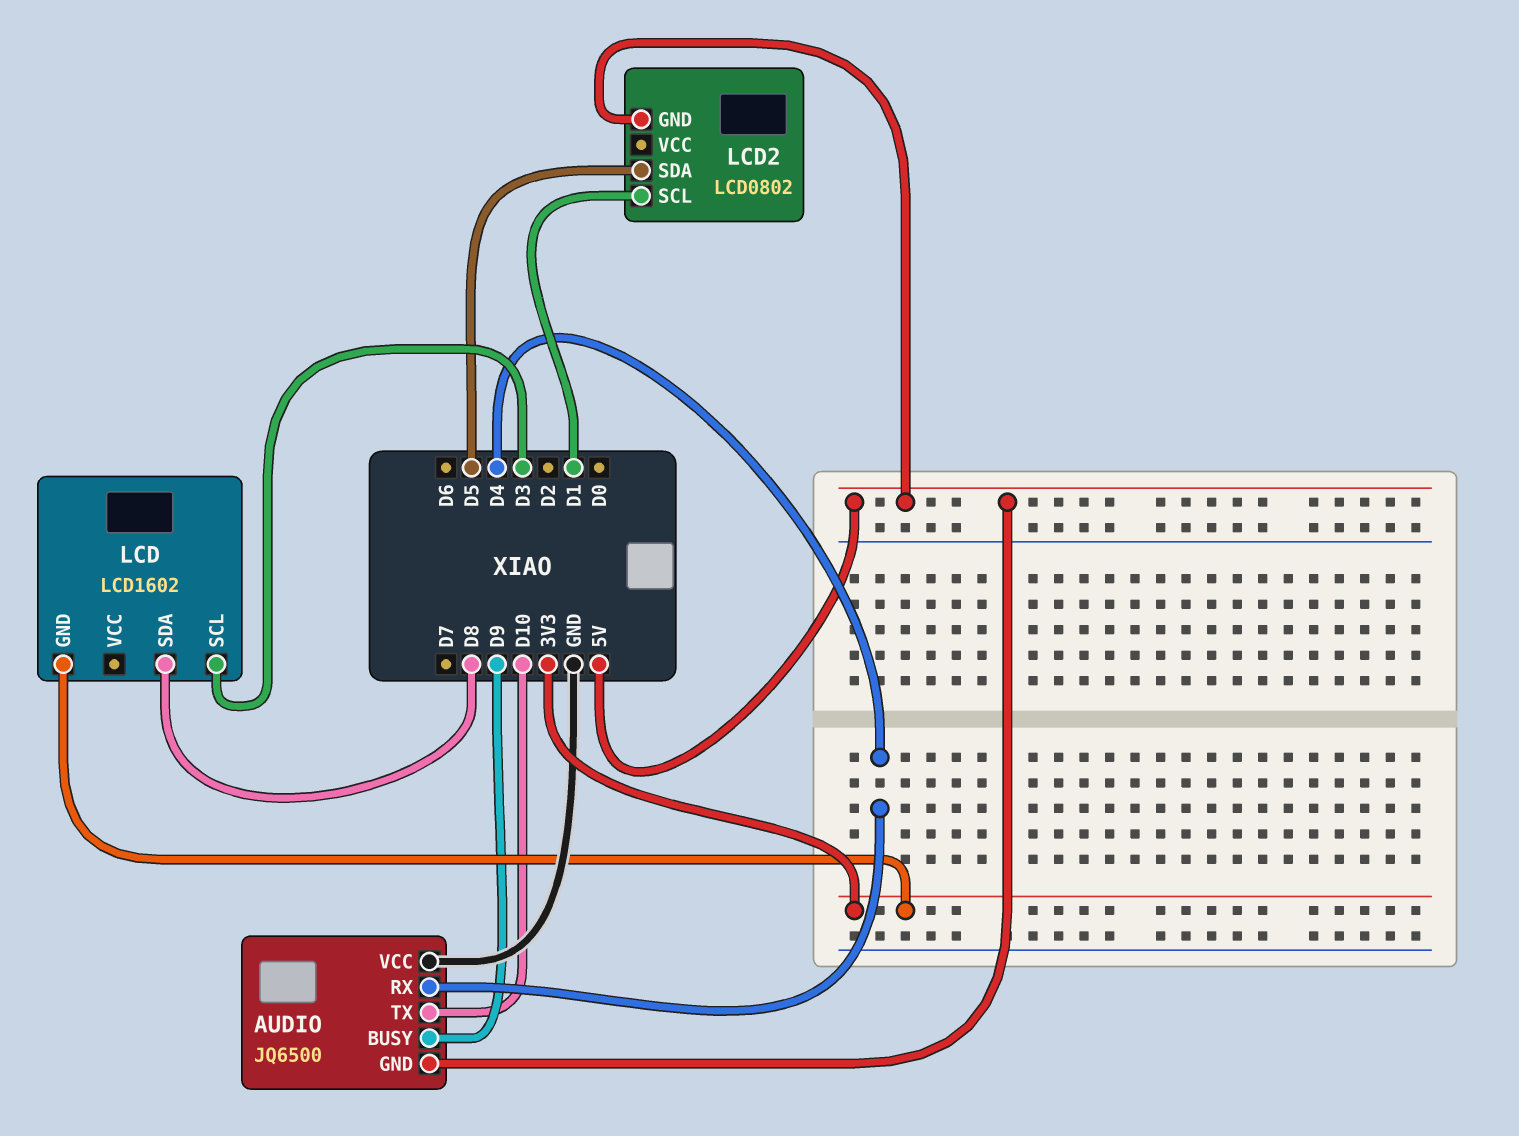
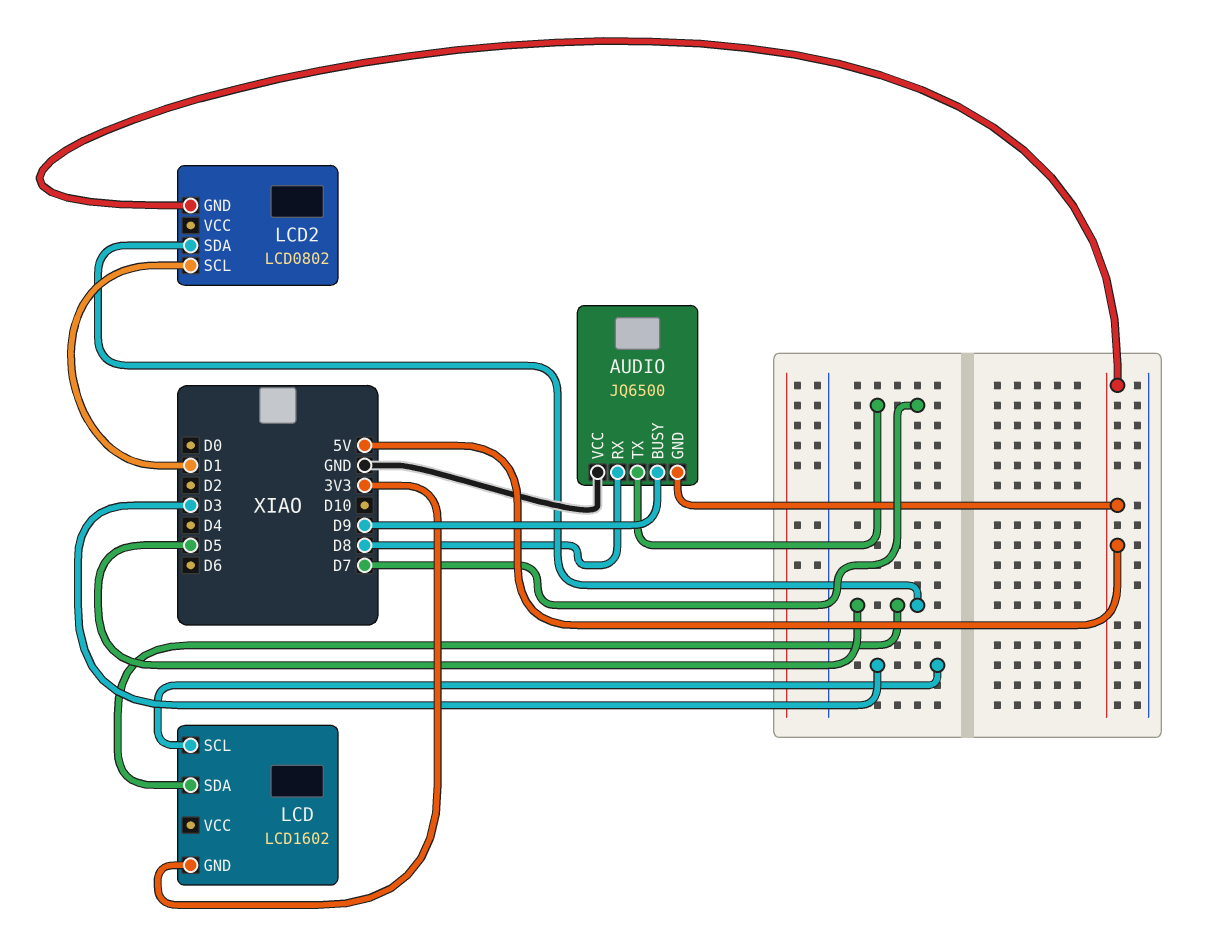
AUDIO pin RX: D4 -> D8
AUDIO pin TX: D10 -> D7
LCD pin SDA: D8 -> D5

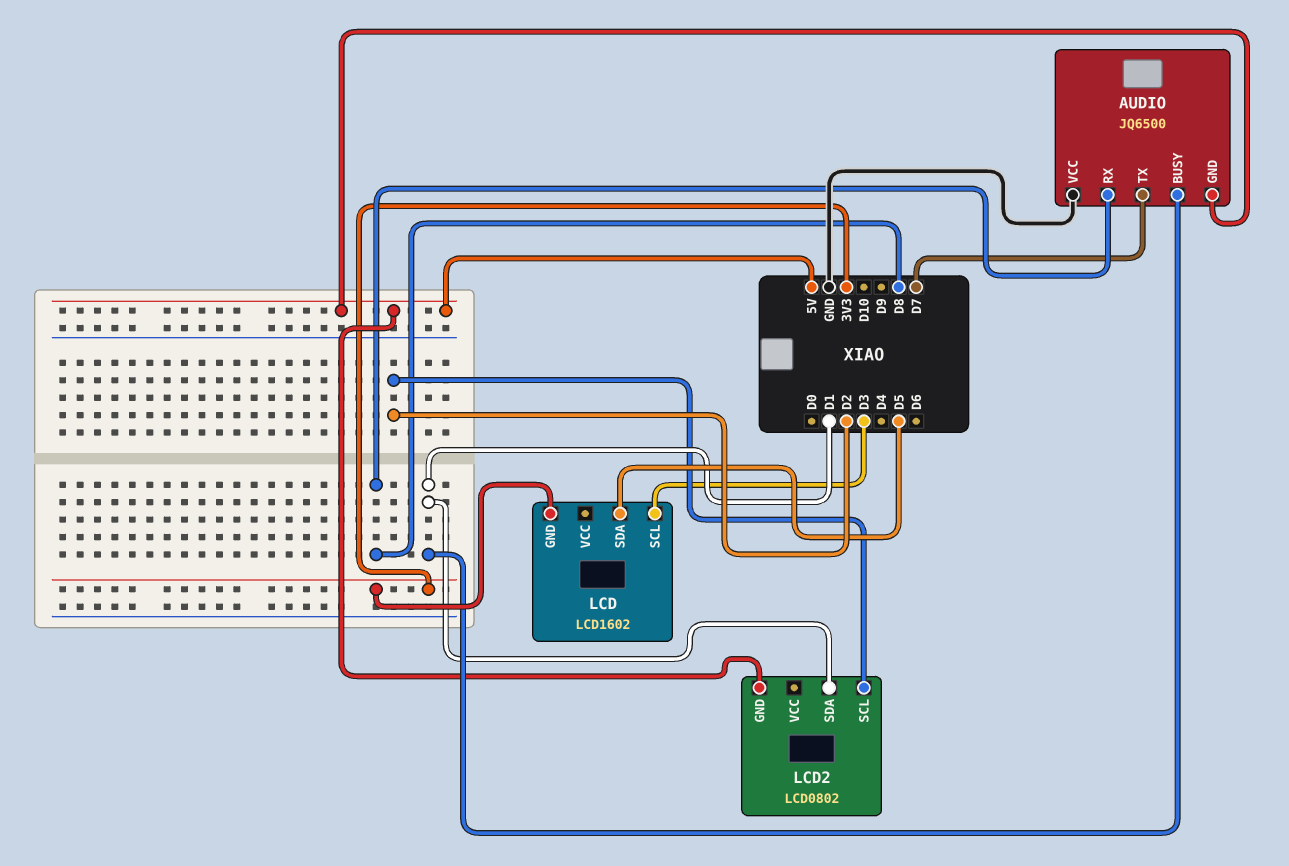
AUDIO pin BUSY: D9 -> D1
LCD2 pin SCL: D1 -> D2
LCD2 pin SDA: D5 -> D1

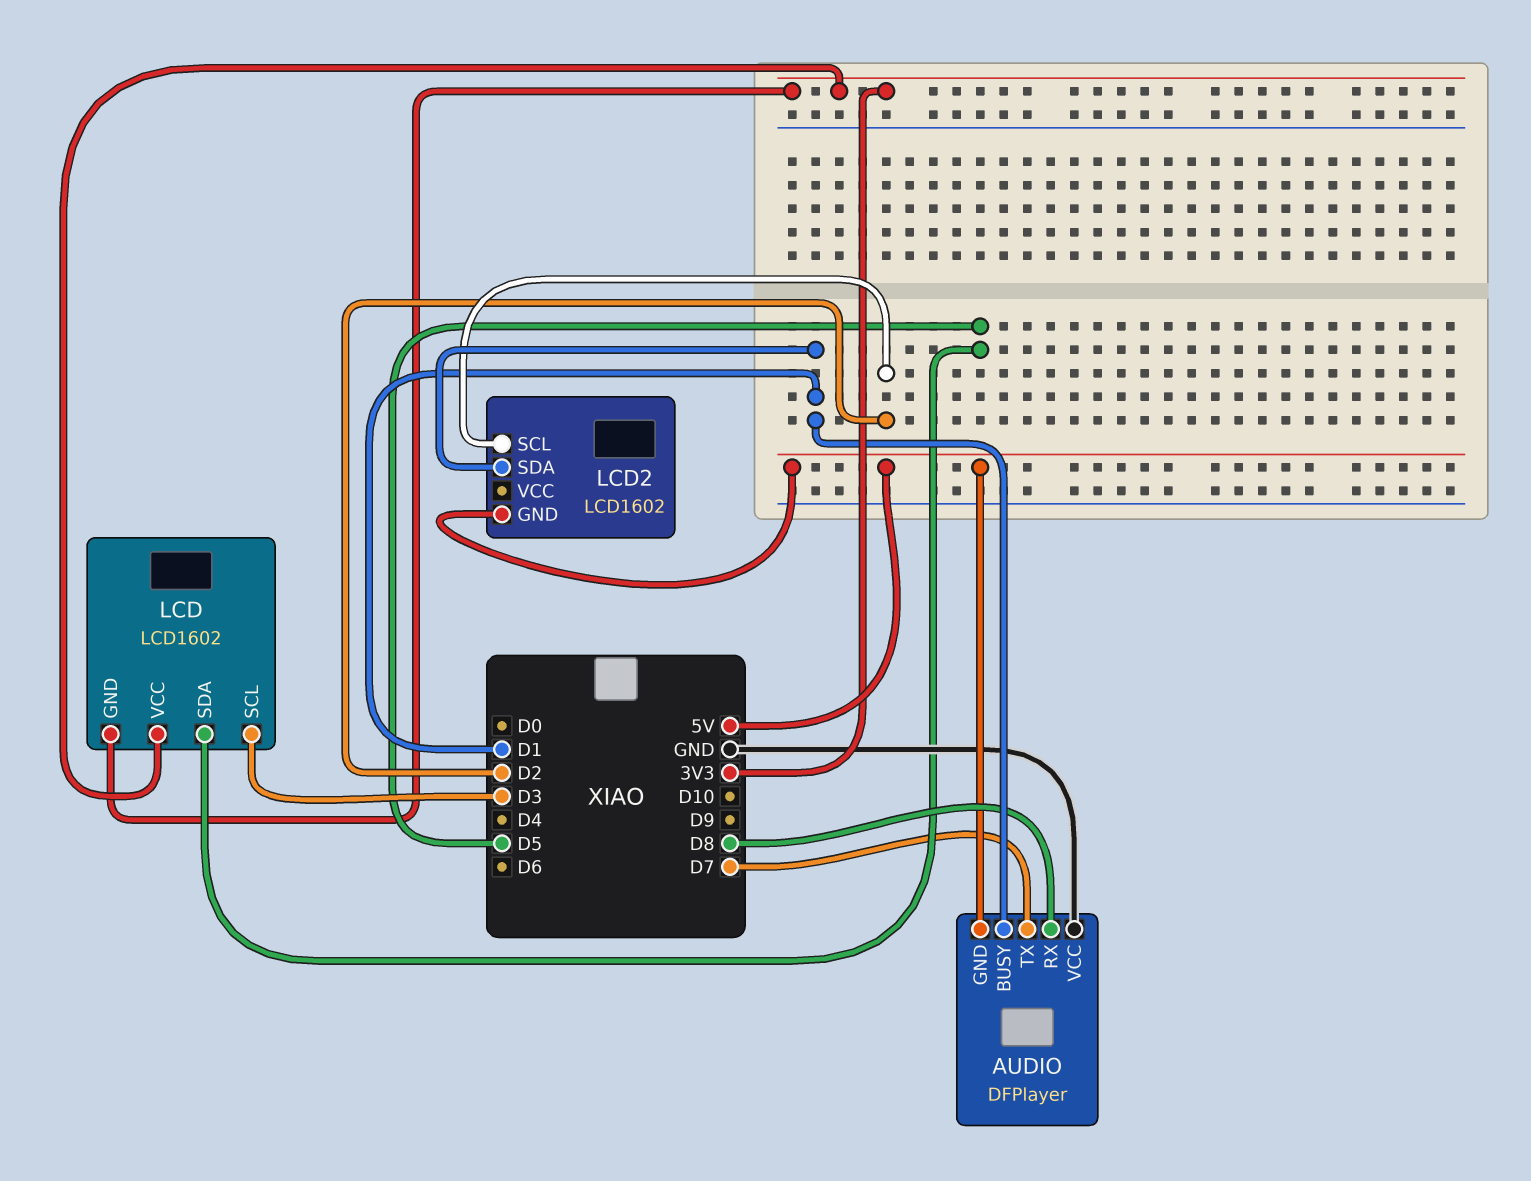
AUDIO: JQ6500 -> DFPlayer
LCD pin VCC: none -> 3V3
LCD2: LCD0802 -> LCD1602

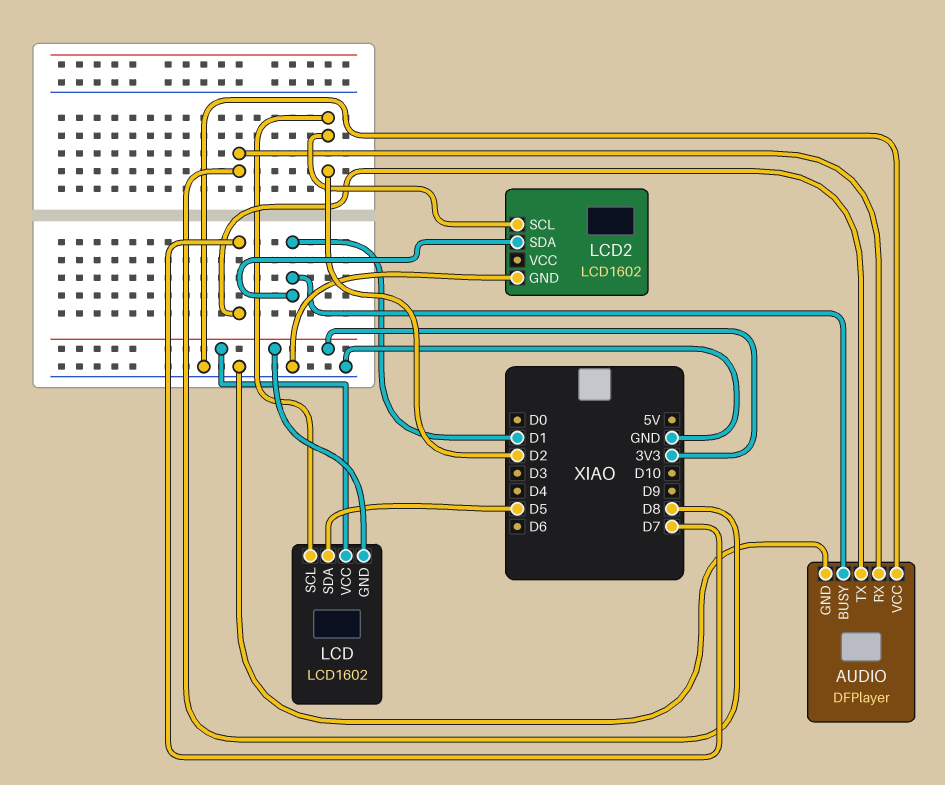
AUDIO pin GND: 5V -> GND
LCD pin SCL: D3 -> D2
LCD2 pin GND: 5V -> GND

